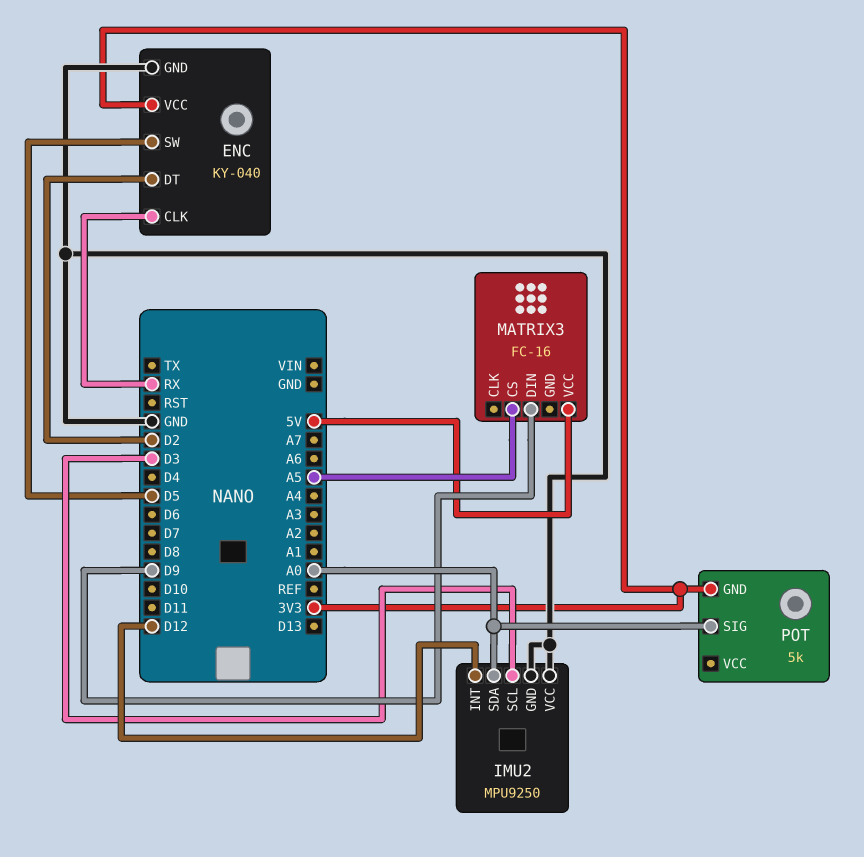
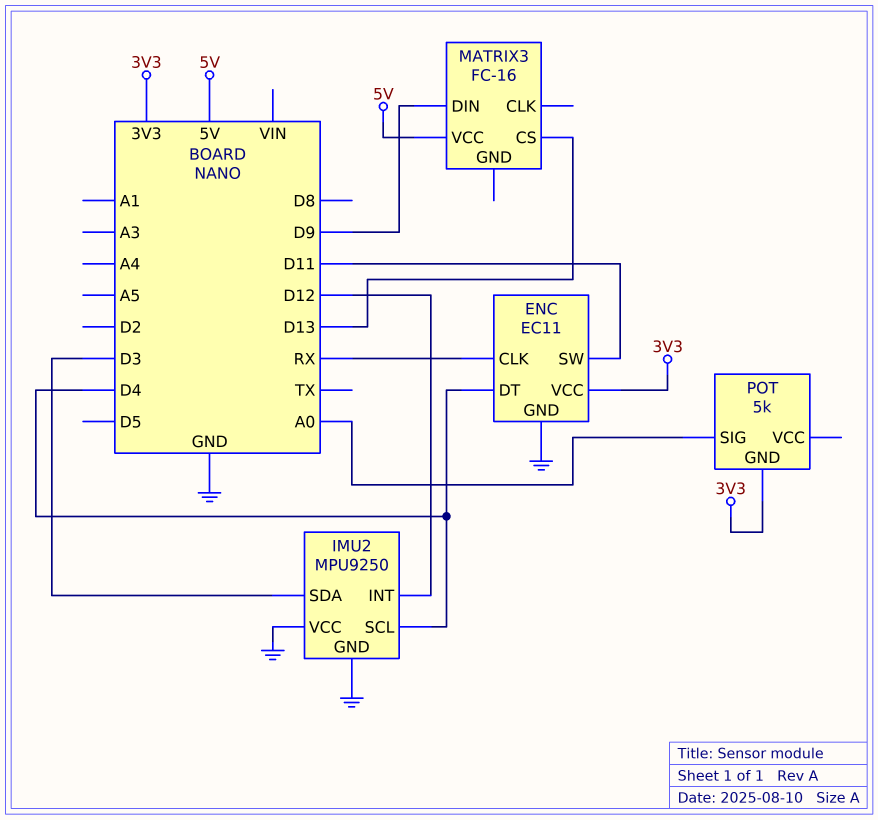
ENC: KY-040 -> EC11
ENC pin DT: D2 -> D4
ENC pin SW: D5 -> D11
IMU2 pin SCL: D3 -> D4
IMU2 pin SDA: A0 -> D3
MATRIX3 pin CS: A5 -> D13

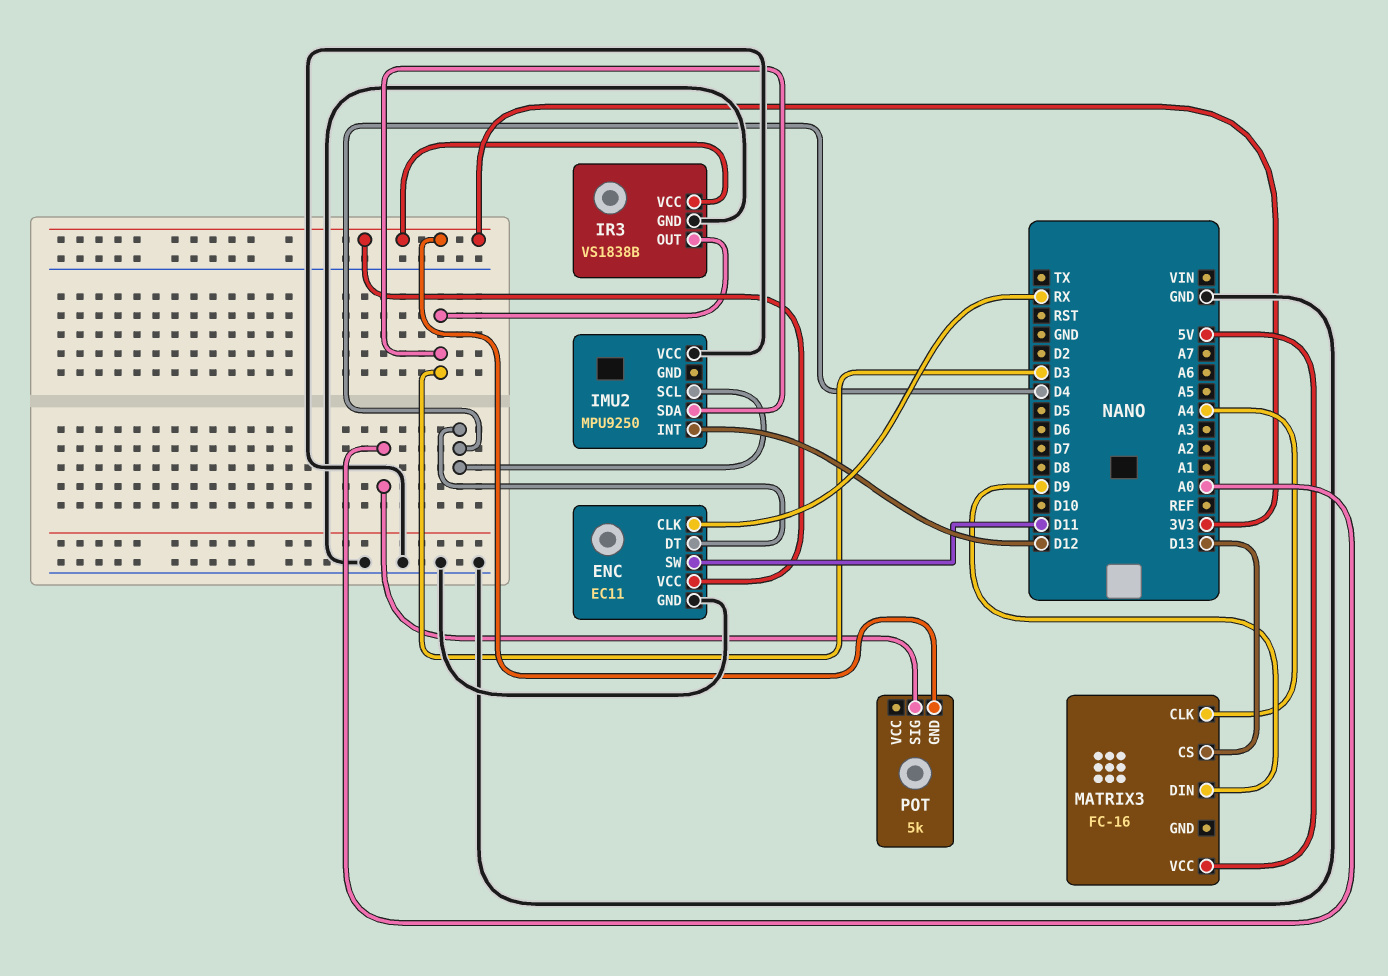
IMU2 pin GND: GND -> none
IR3: none -> VS1838B
IR3 pin GND: none -> GND
IR3 pin OUT: none -> D3
IR3 pin VCC: none -> 3V3
MATRIX3 pin CLK: none -> A4

